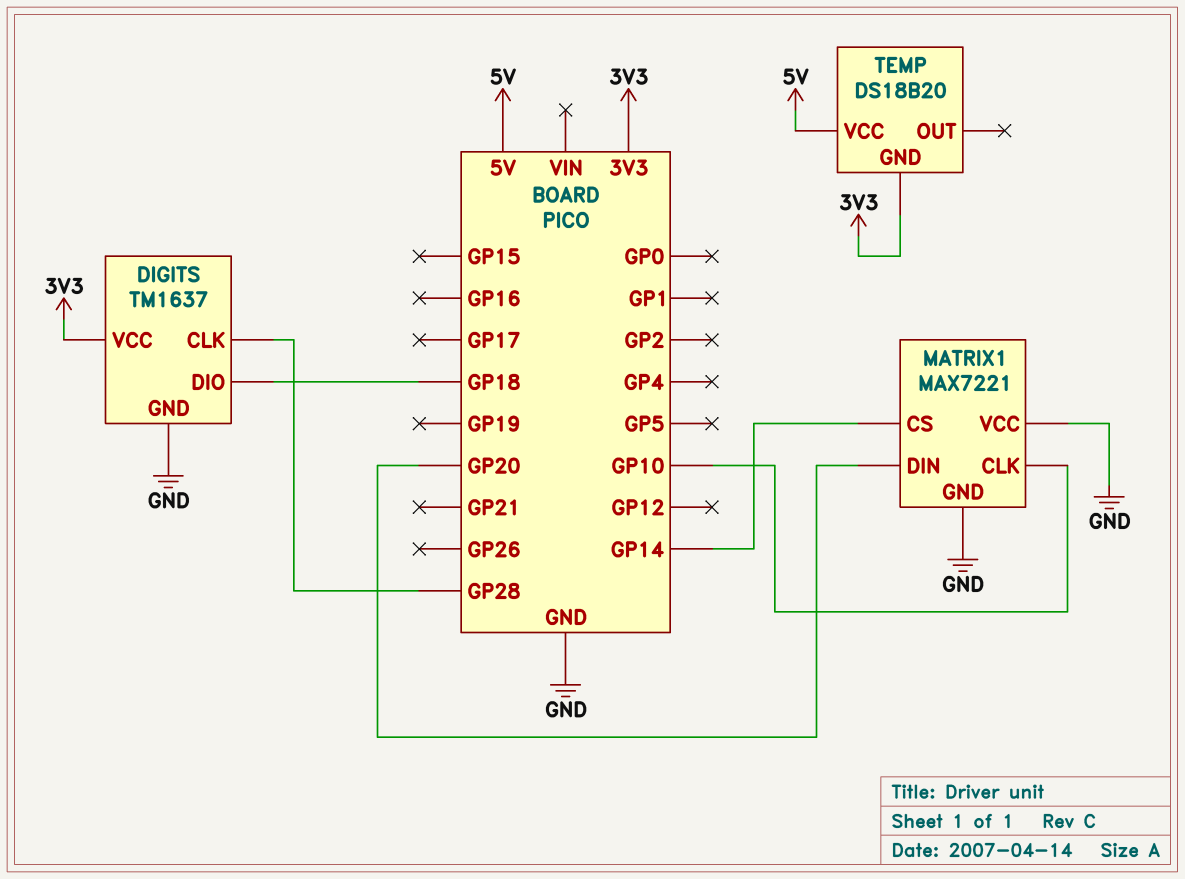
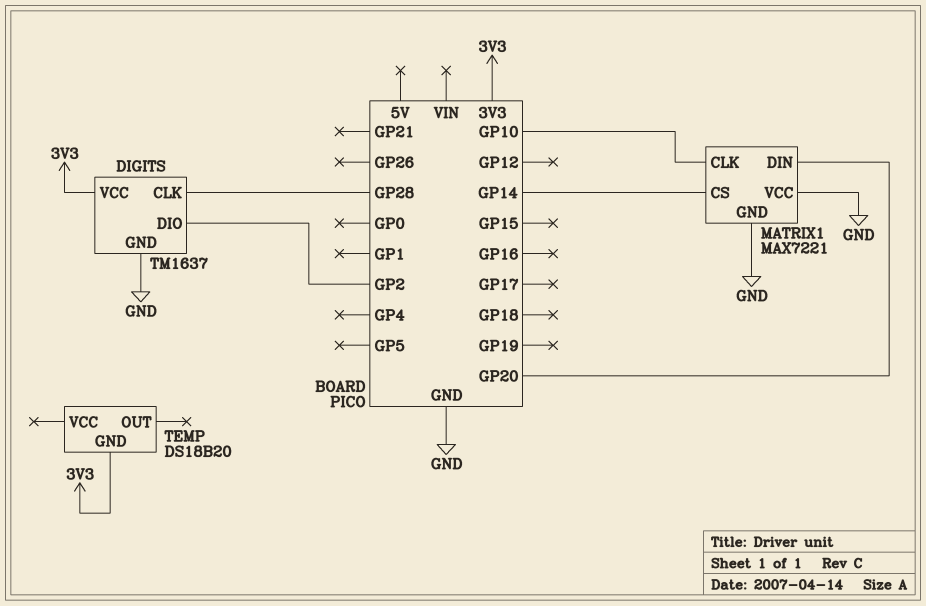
DIGITS pin DIO: GP18 -> GP2
TEMP pin VCC: 5V -> none

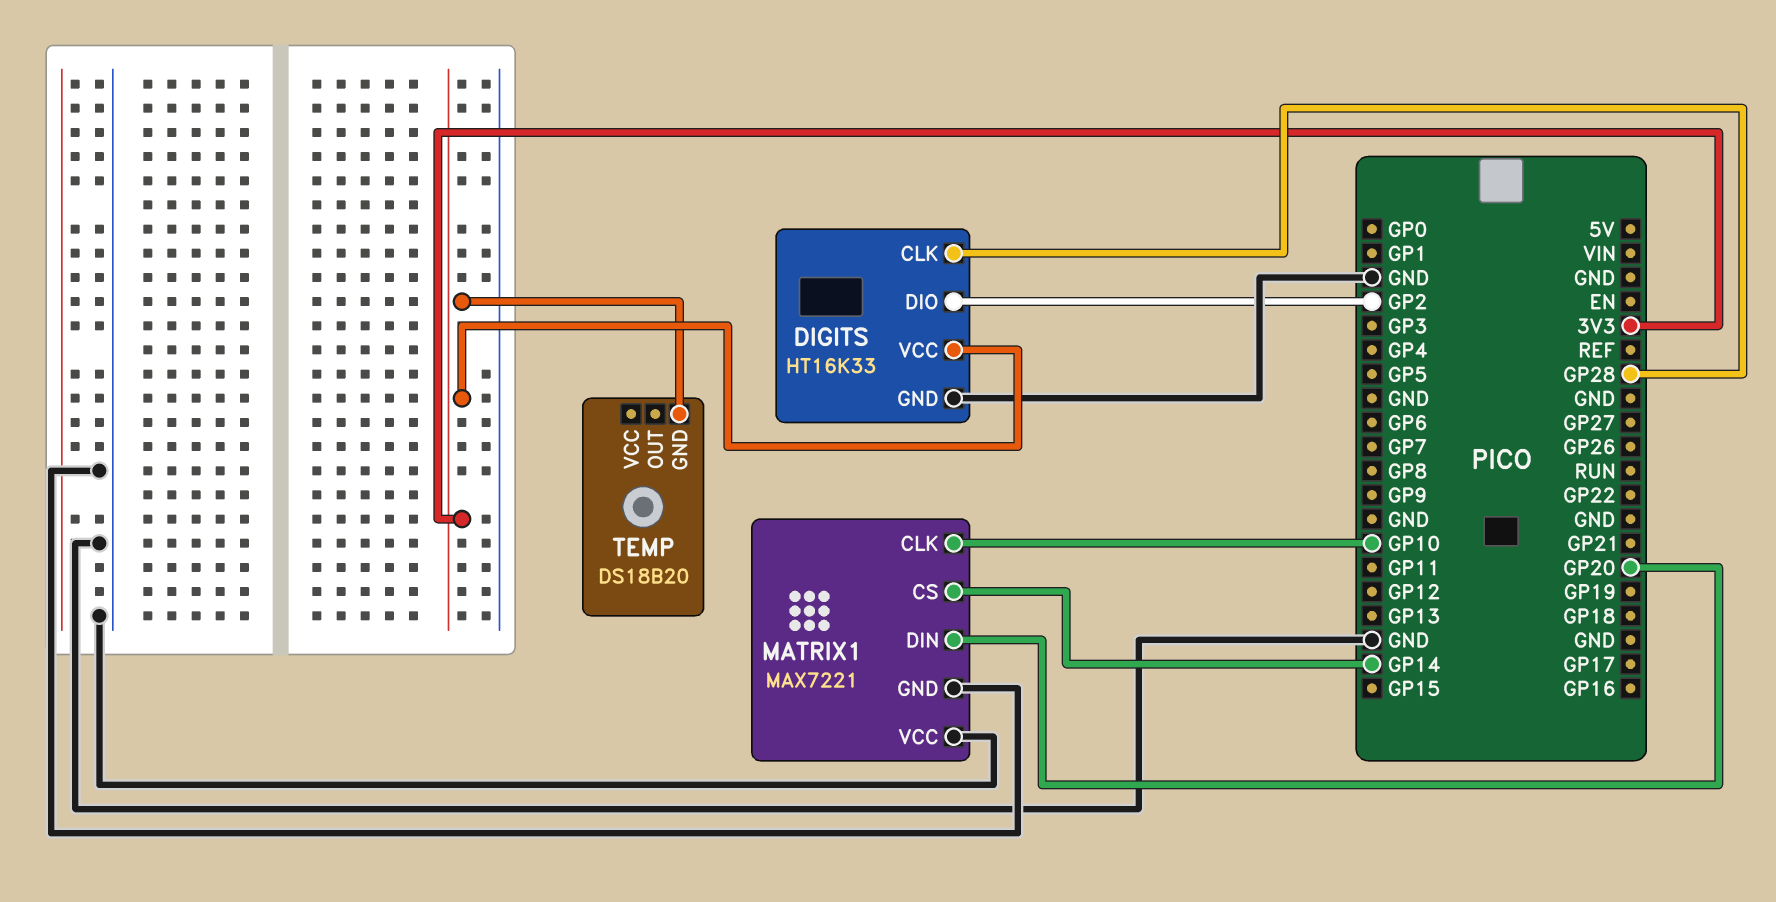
DIGITS: TM1637 -> HT16K33

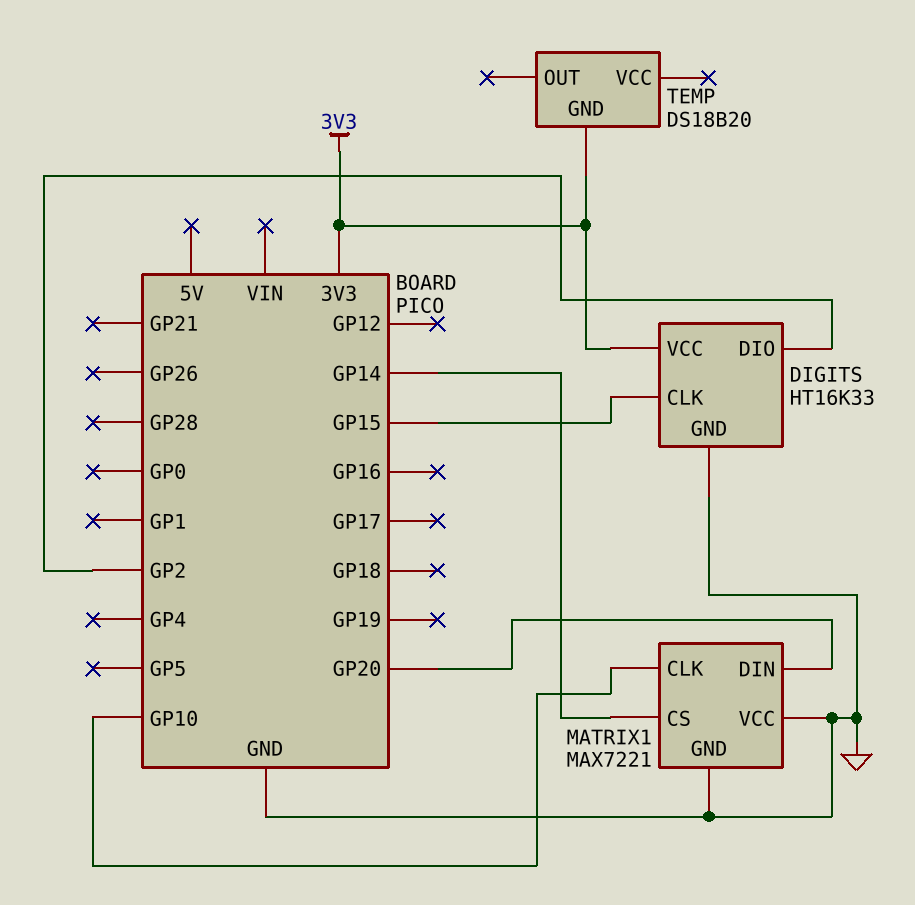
DIGITS pin CLK: GP28 -> GP15

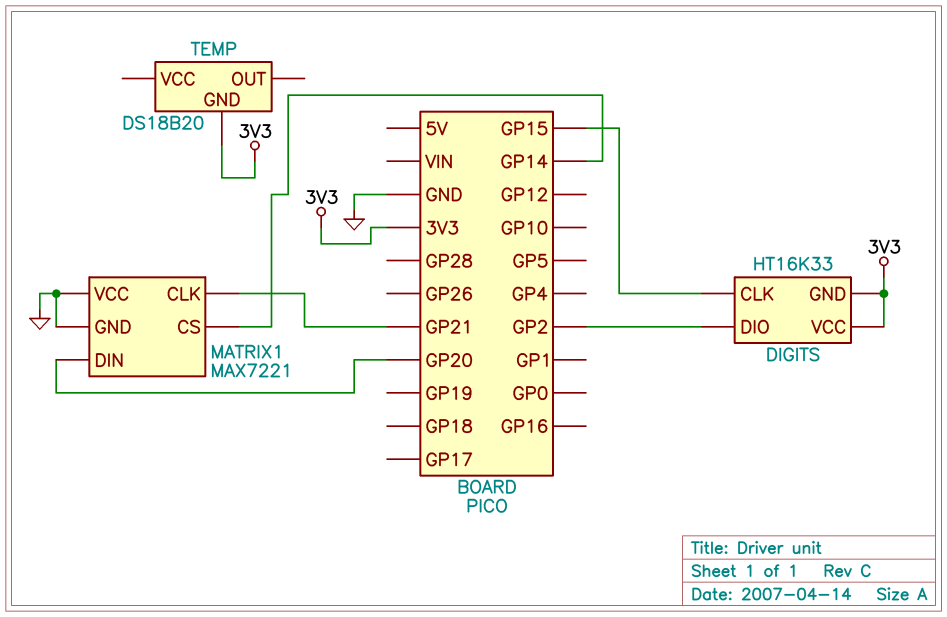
DIGITS pin GND: GND -> 3V3
MATRIX1 pin CLK: GP10 -> GP21

